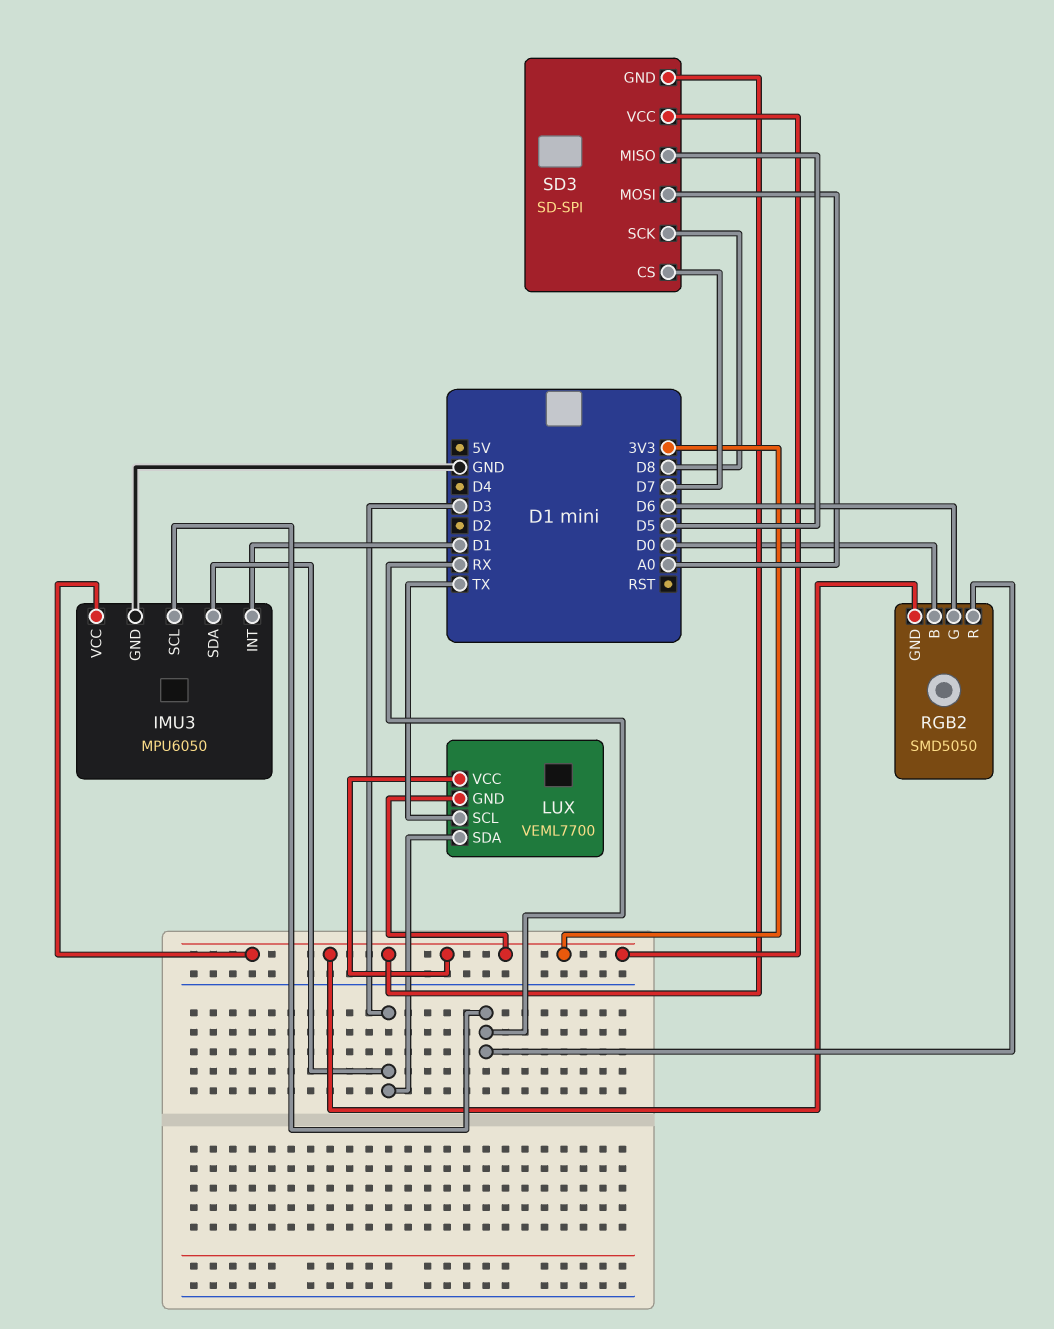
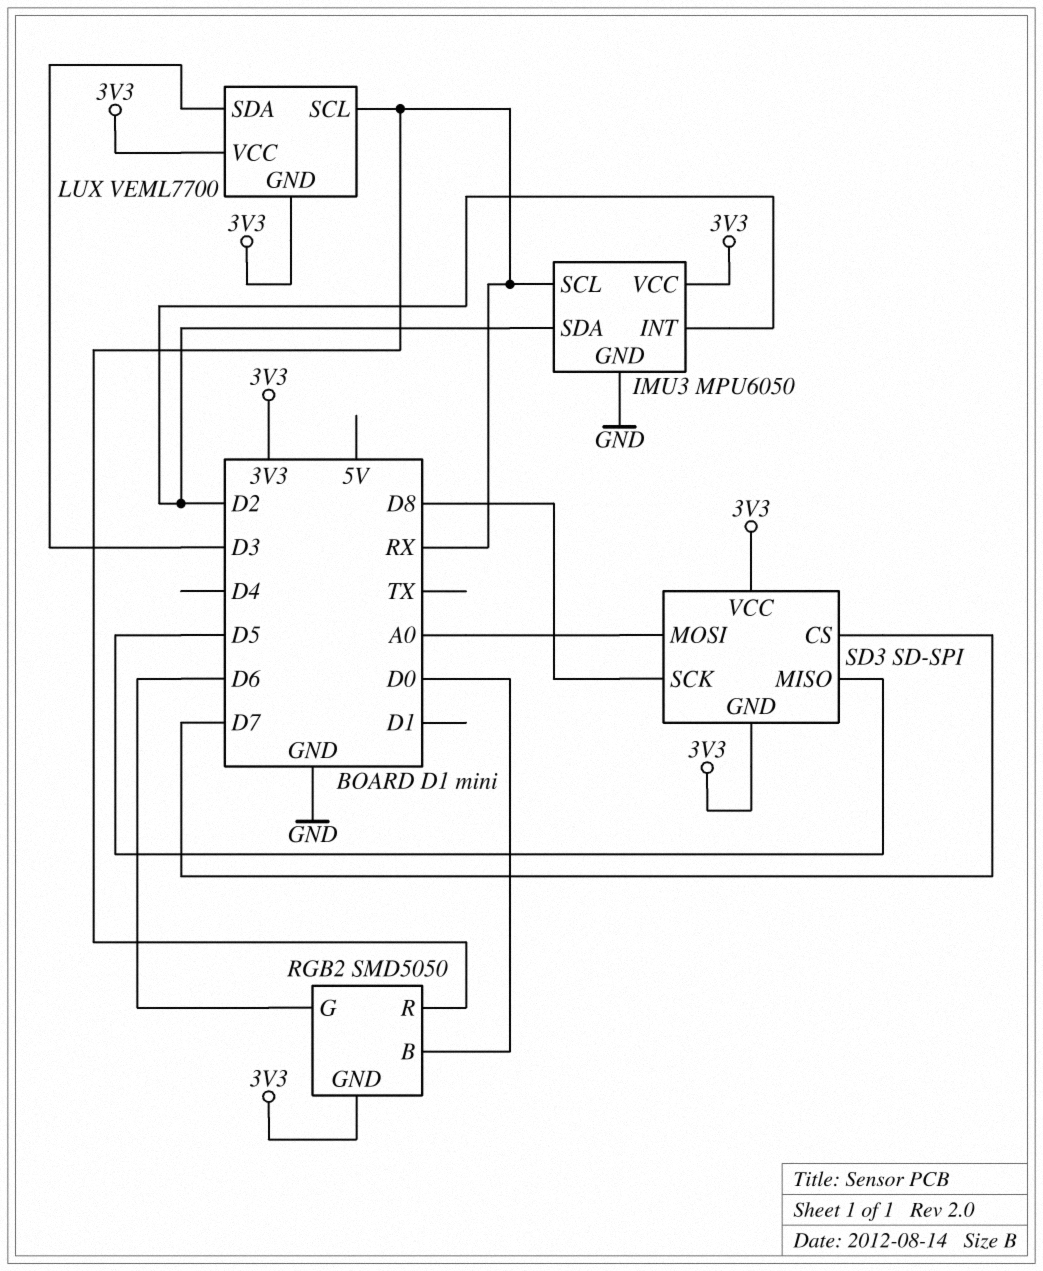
IMU3 pin INT: D1 -> D2
IMU3 pin SDA: D3 -> D2
LUX pin SCL: TX -> RX

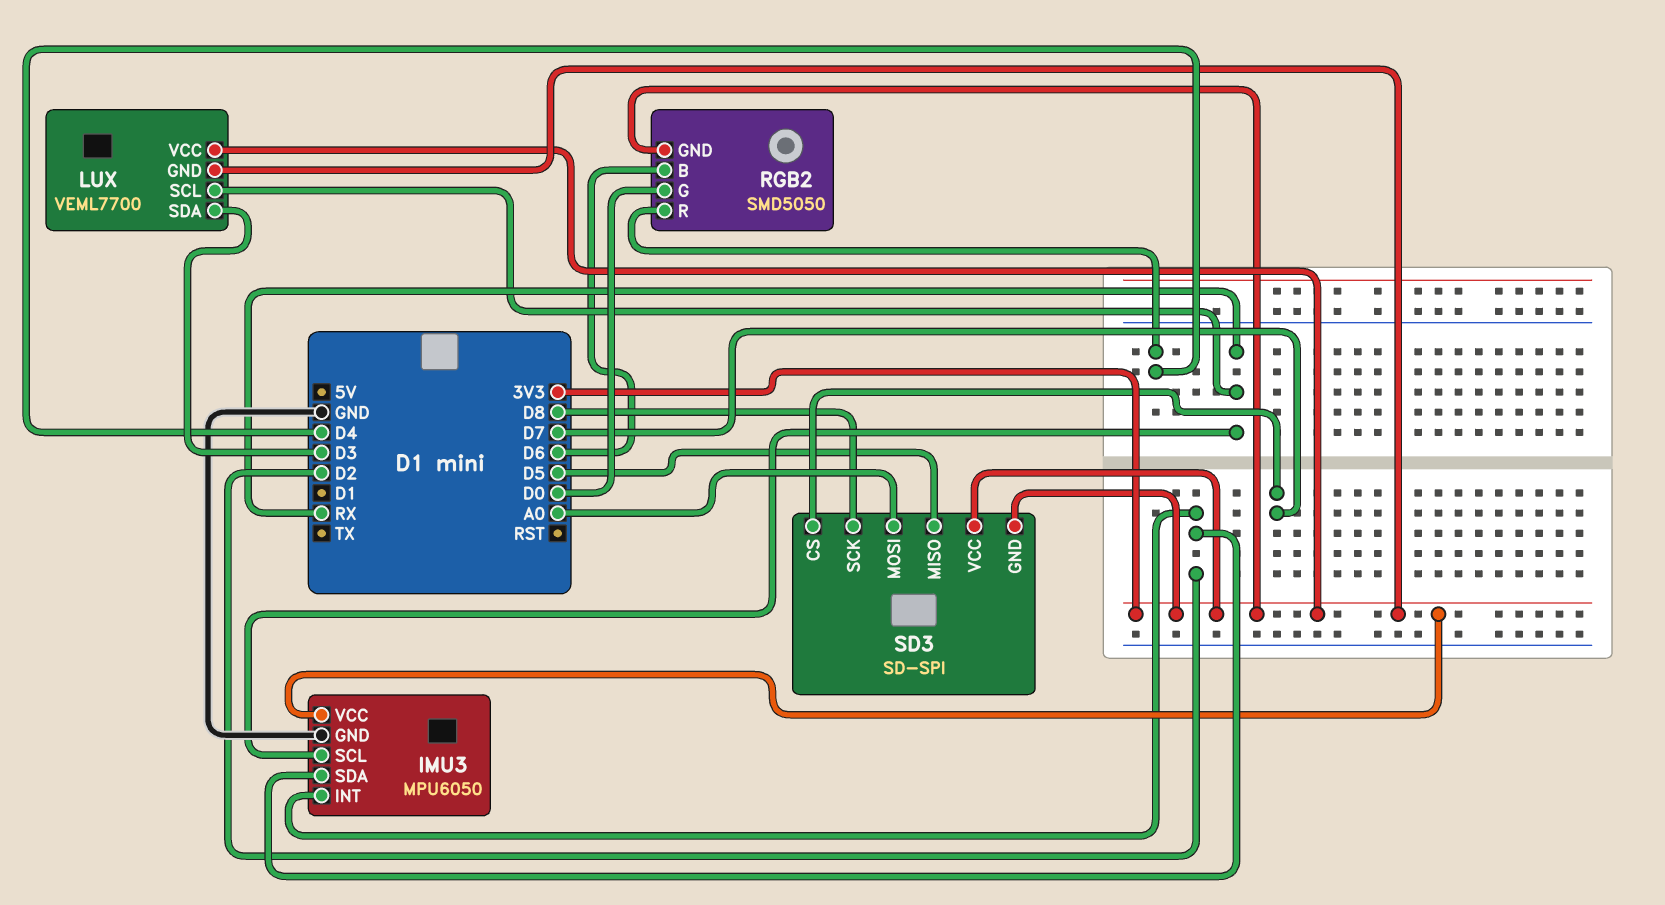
RGB2 pin B: D0 -> D6
RGB2 pin G: D6 -> D0
RGB2 pin R: RX -> D4

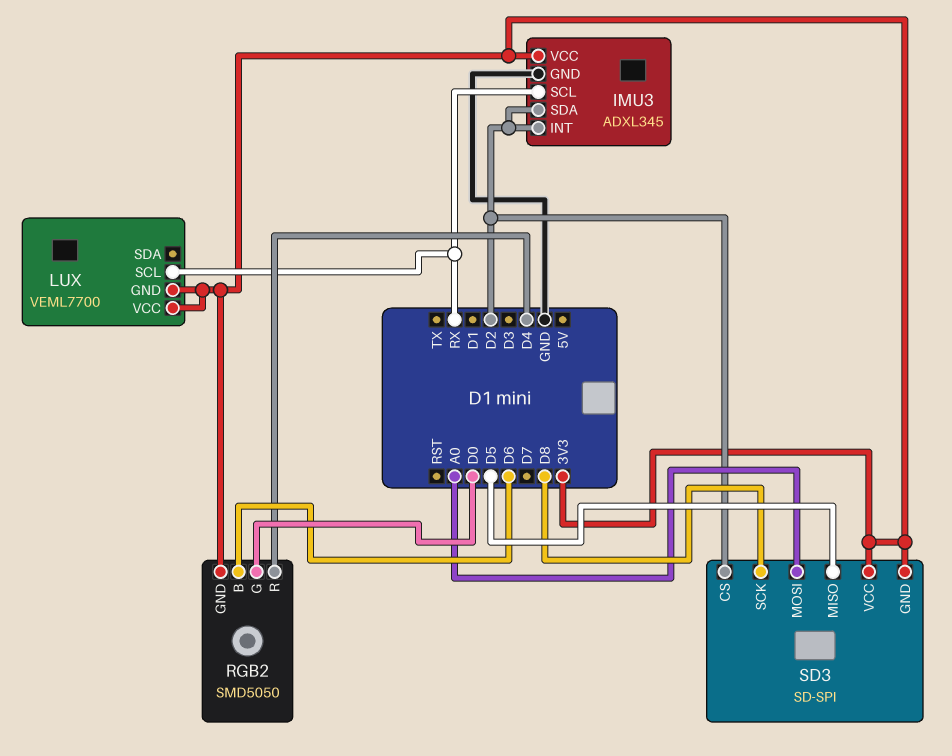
IMU3: MPU6050 -> ADXL345
LUX pin SDA: D3 -> none
SD3 pin CS: D7 -> D2

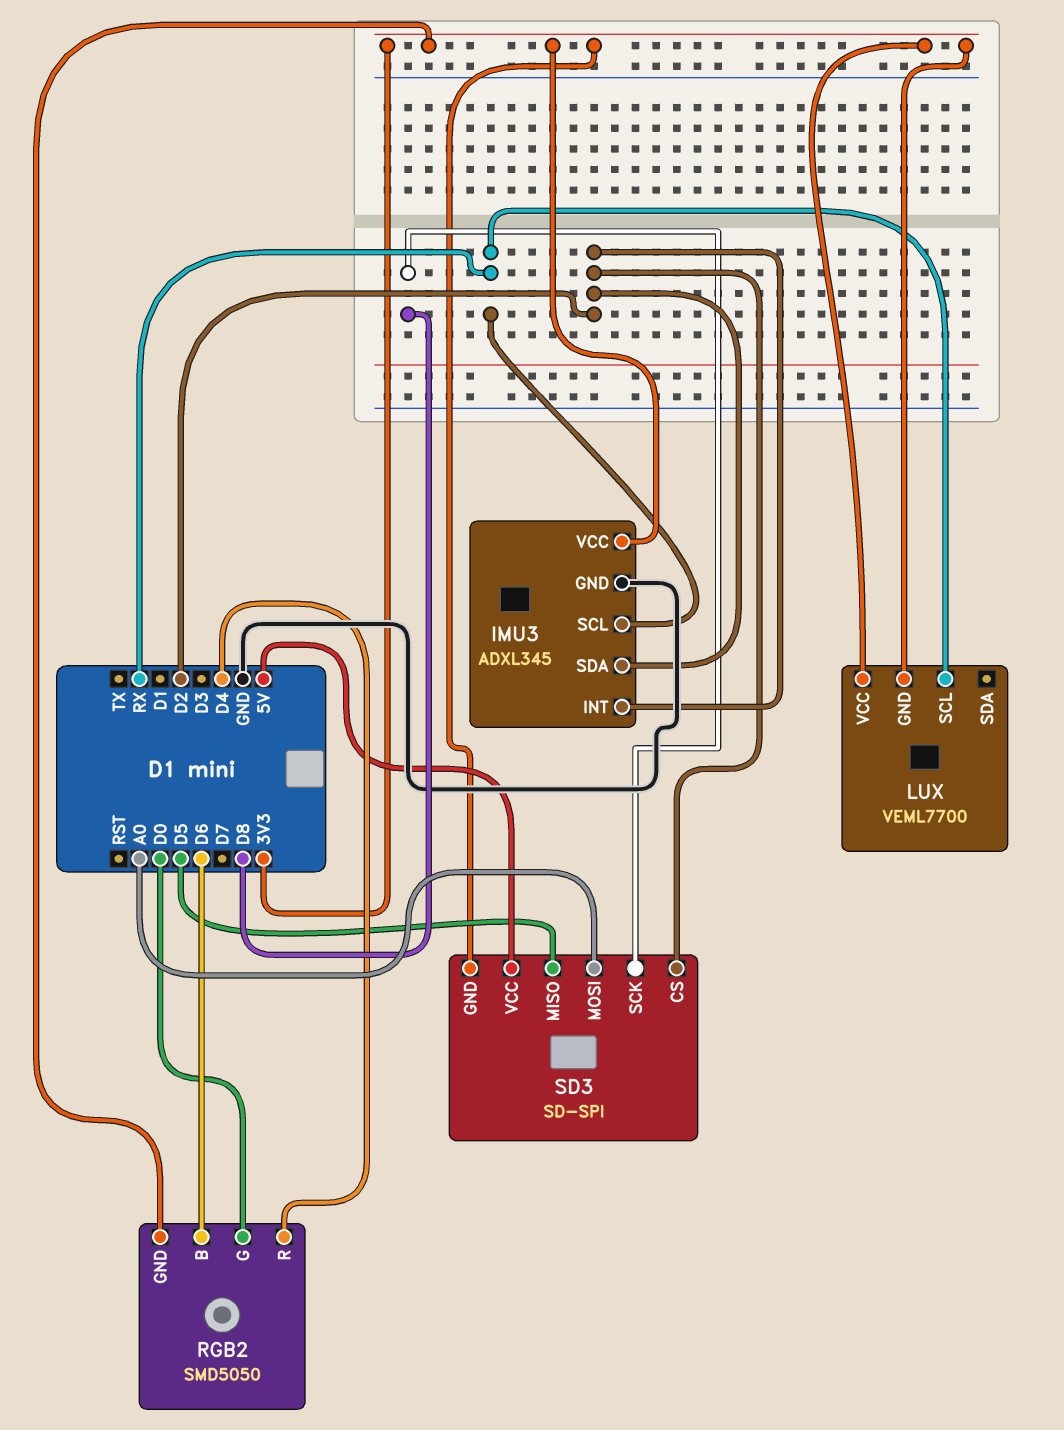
SD3 pin VCC: 3V3 -> 5V

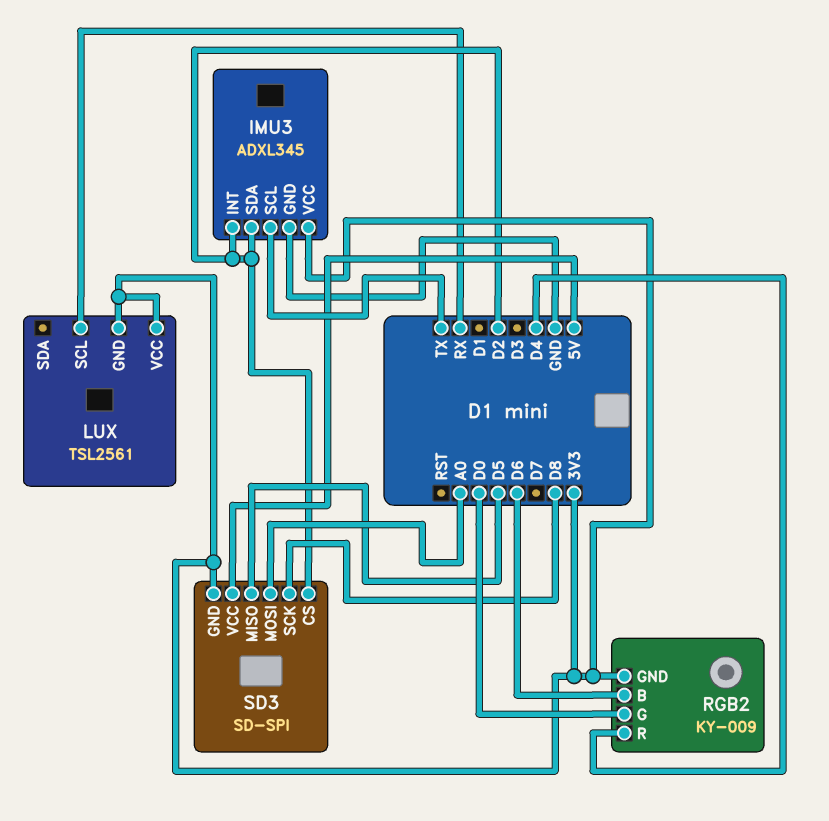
IMU3 pin SCL: RX -> TX
LUX: VEML7700 -> TSL2561
RGB2: SMD5050 -> KY-009

